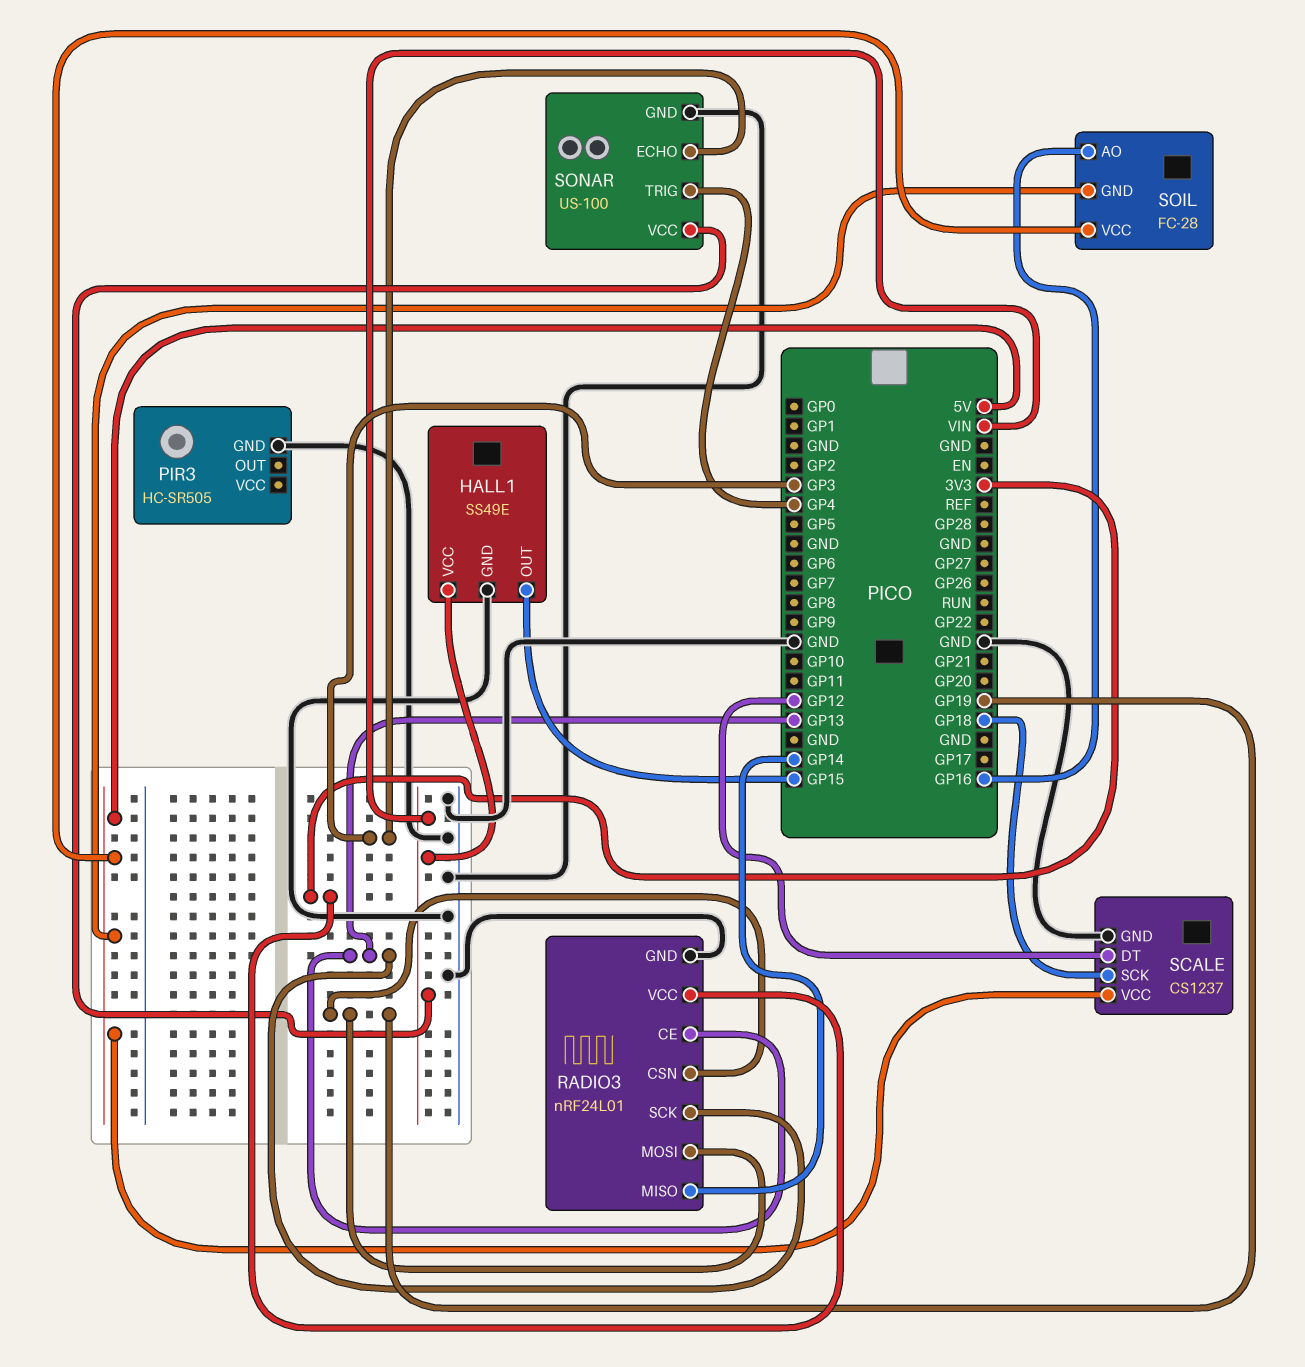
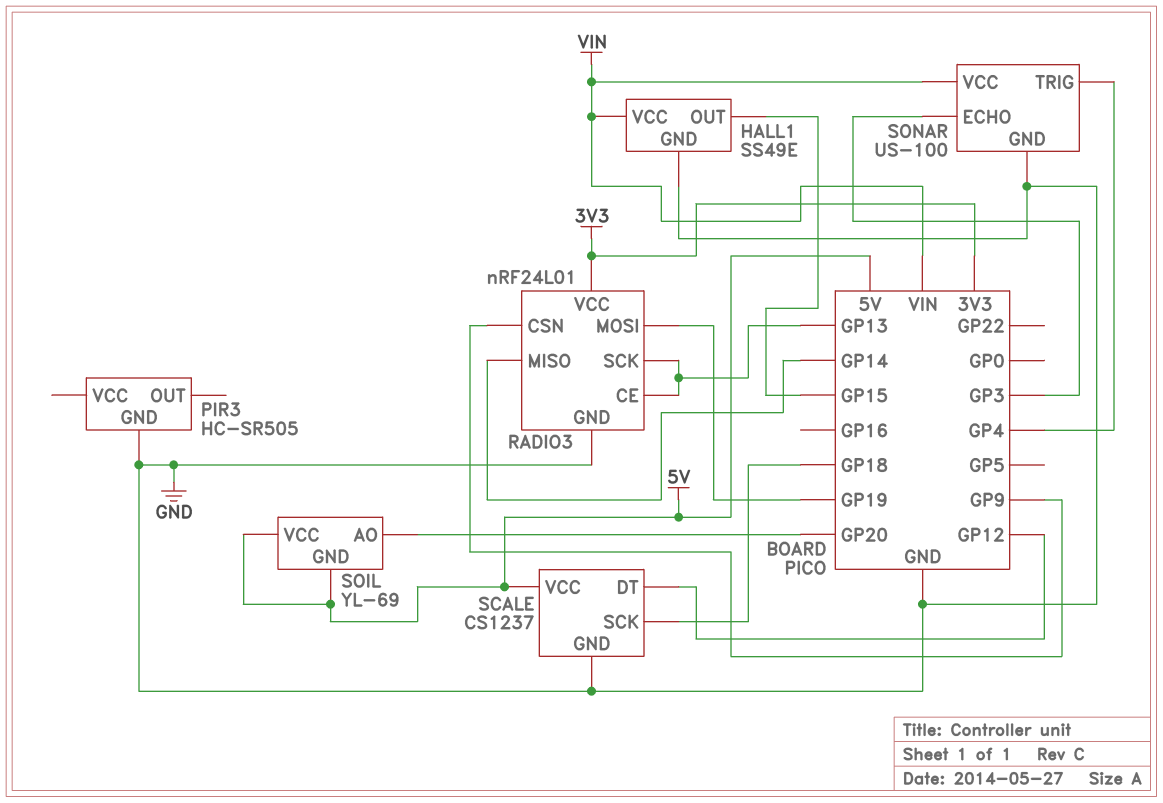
RADIO3 pin CSN: GP19 -> GP9
SOIL: FC-28 -> YL-69
SOIL pin AO: GP16 -> GP20

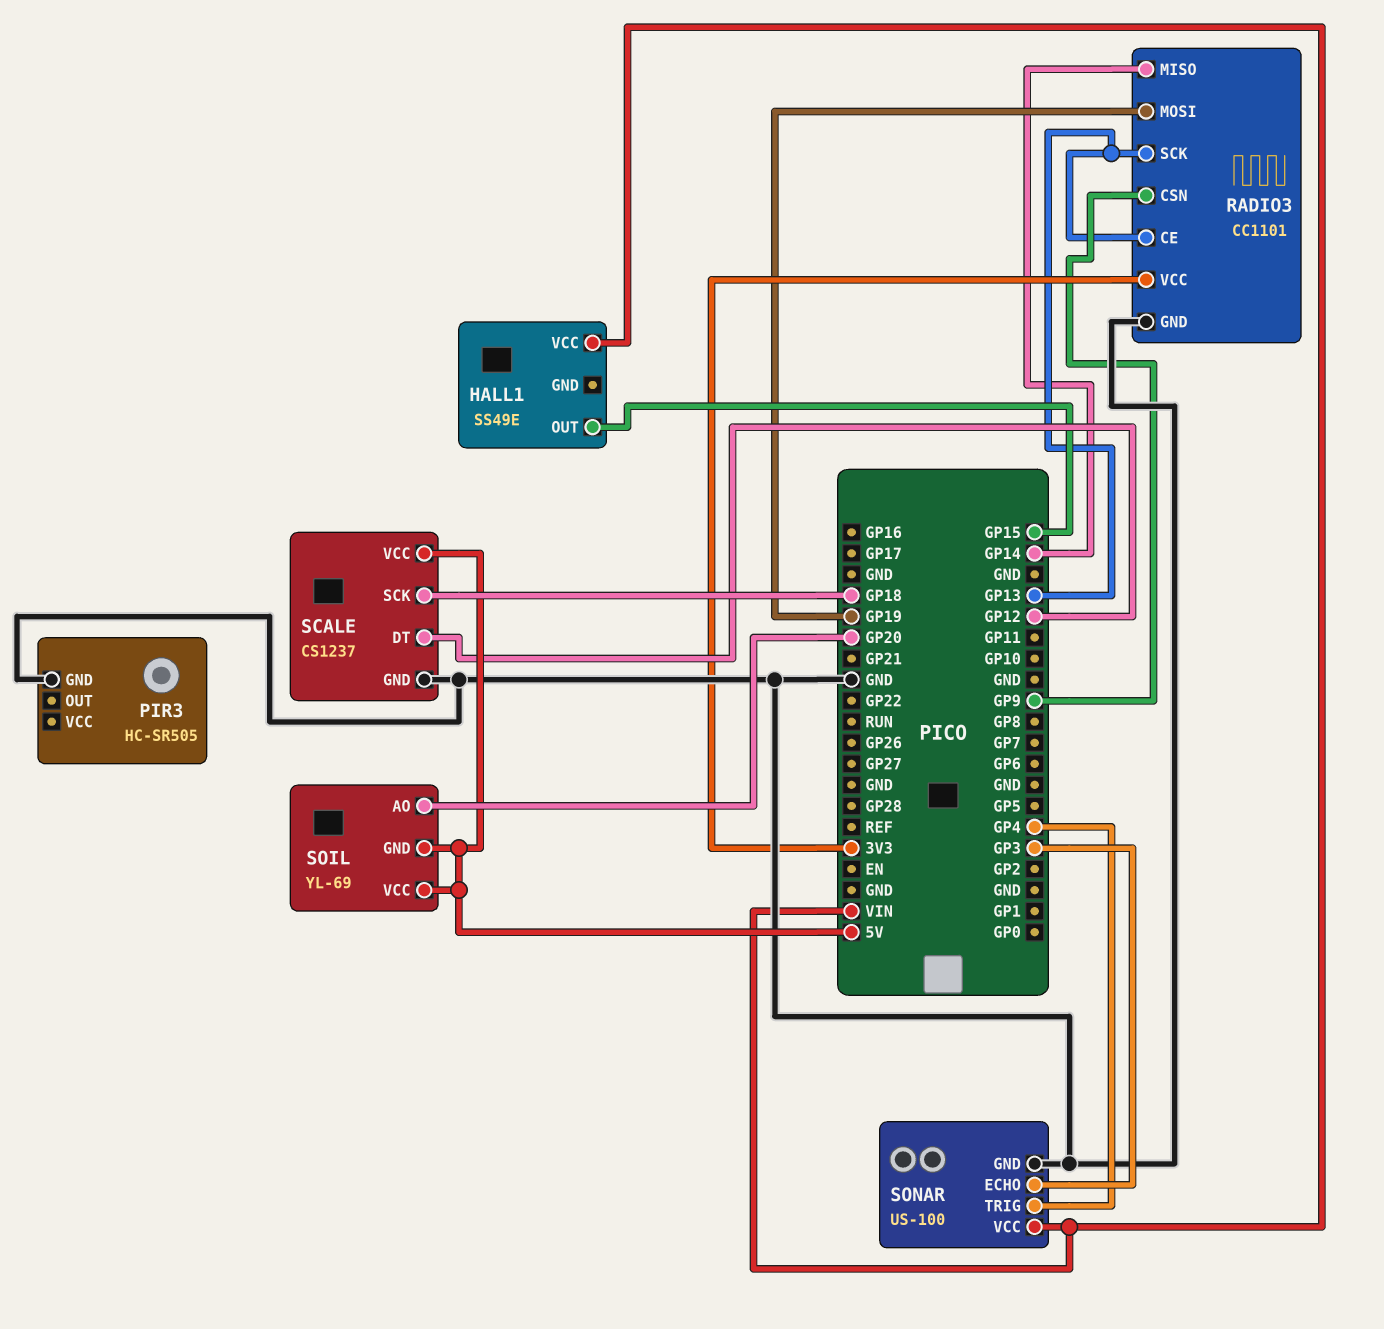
HALL1 pin GND: GND -> none
RADIO3: nRF24L01 -> CC1101

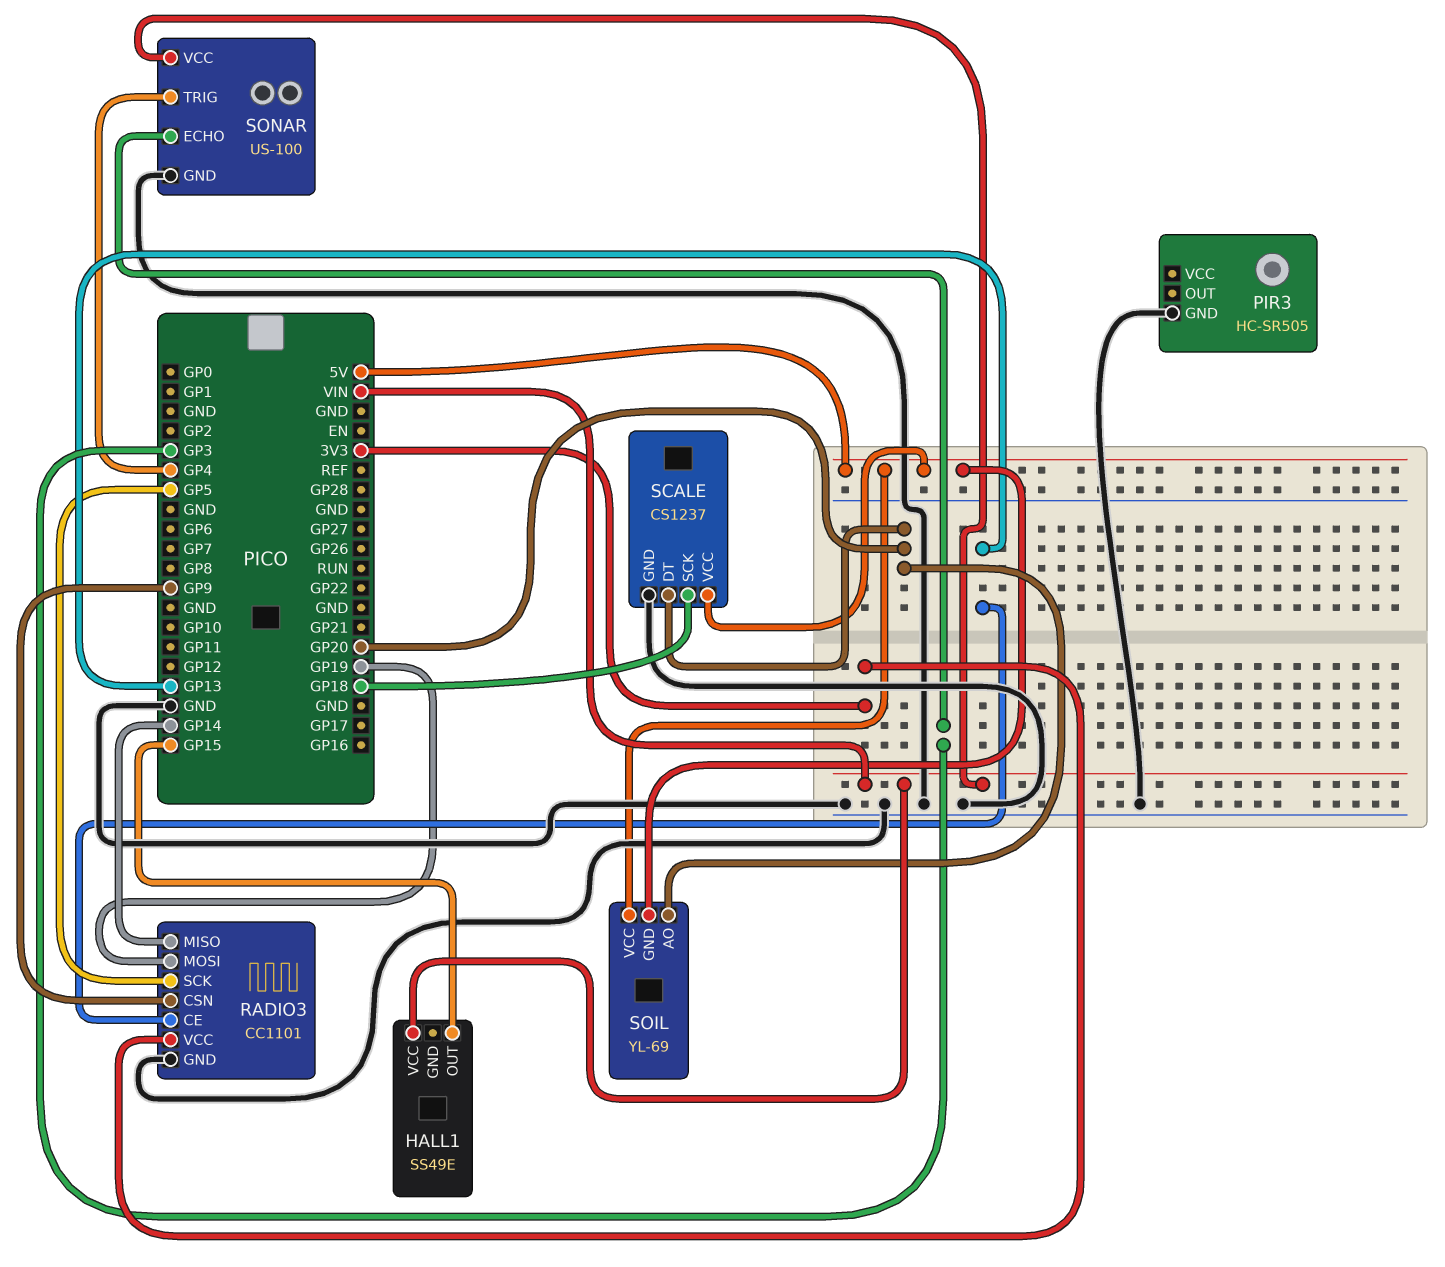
RADIO3 pin SCK: GP13 -> GP5
SCALE pin DT: GP12 -> GP20

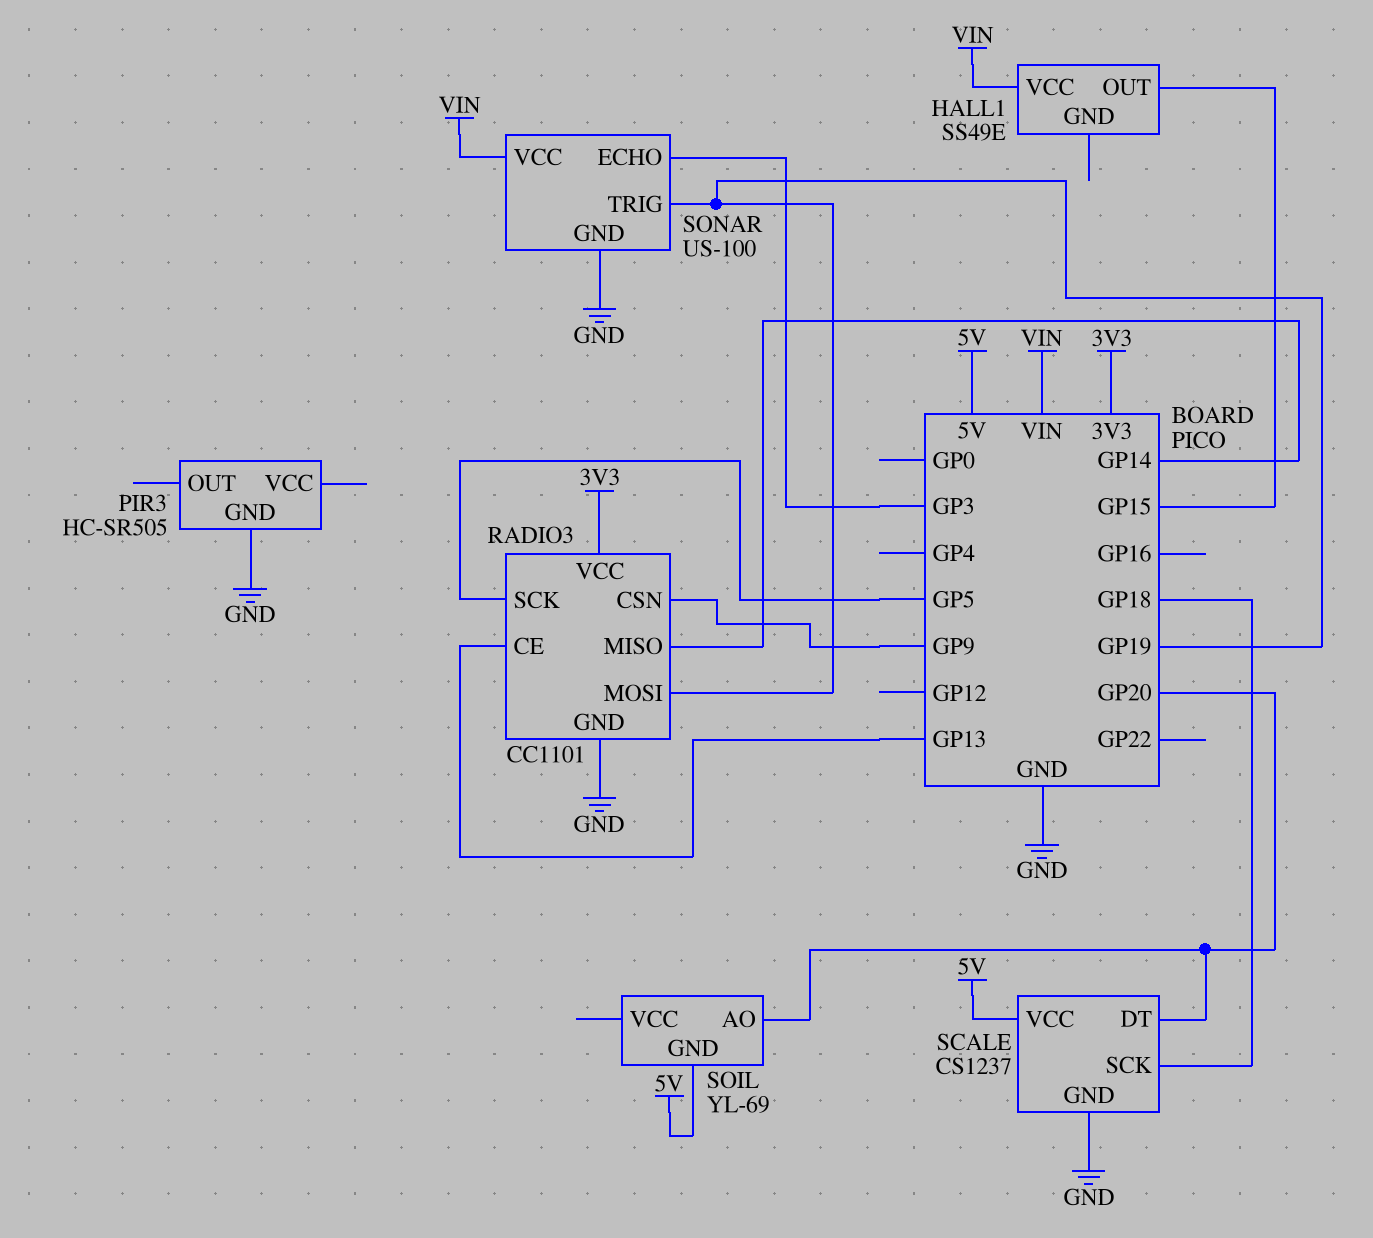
SOIL pin VCC: 5V -> none
SONAR pin TRIG: GP4 -> GP19

